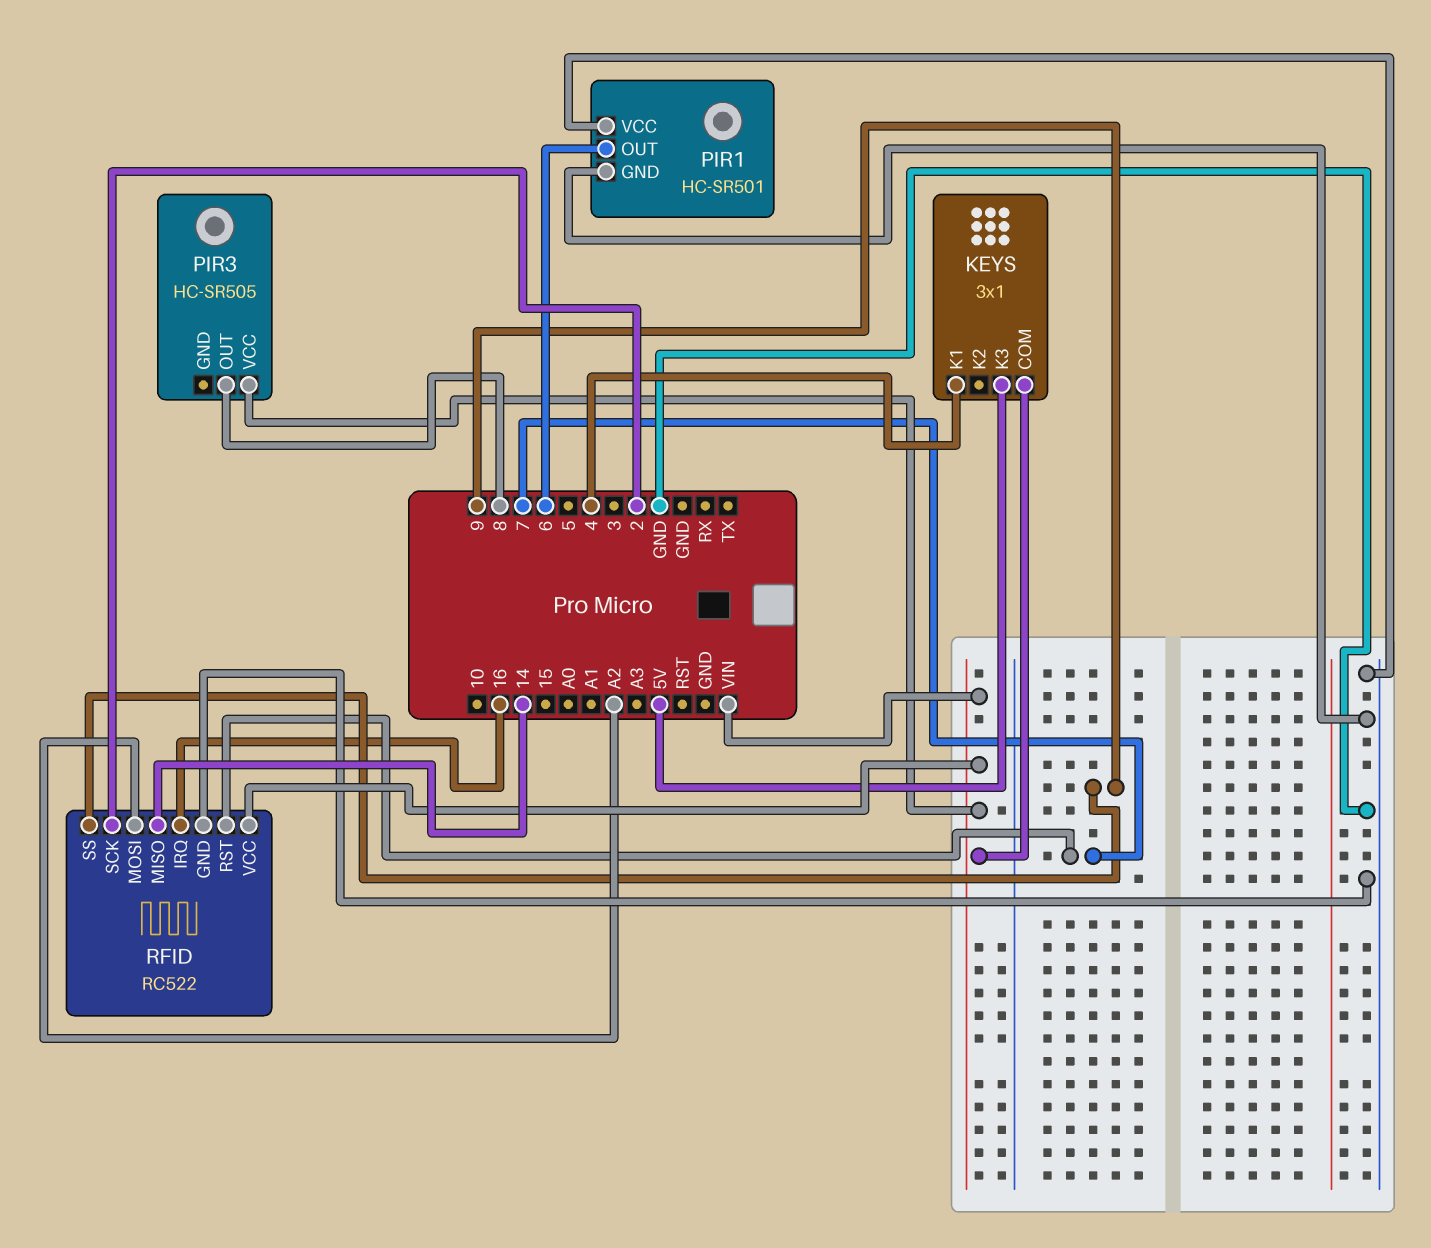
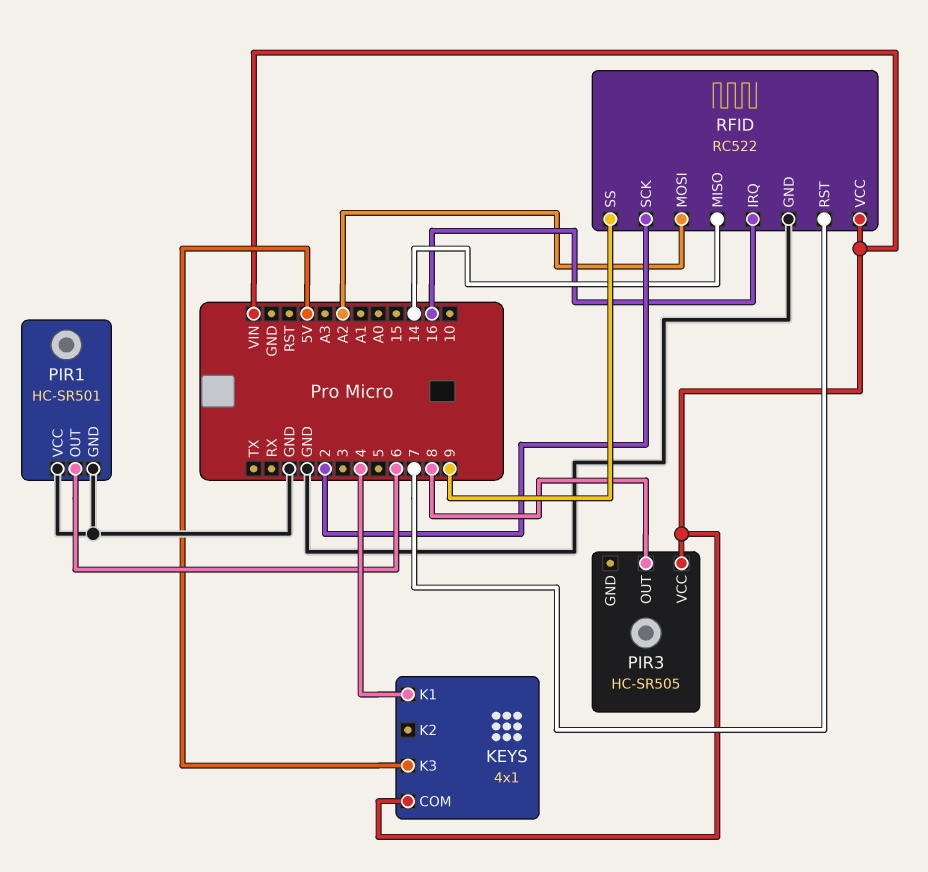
KEYS: 3x1 -> 4x1

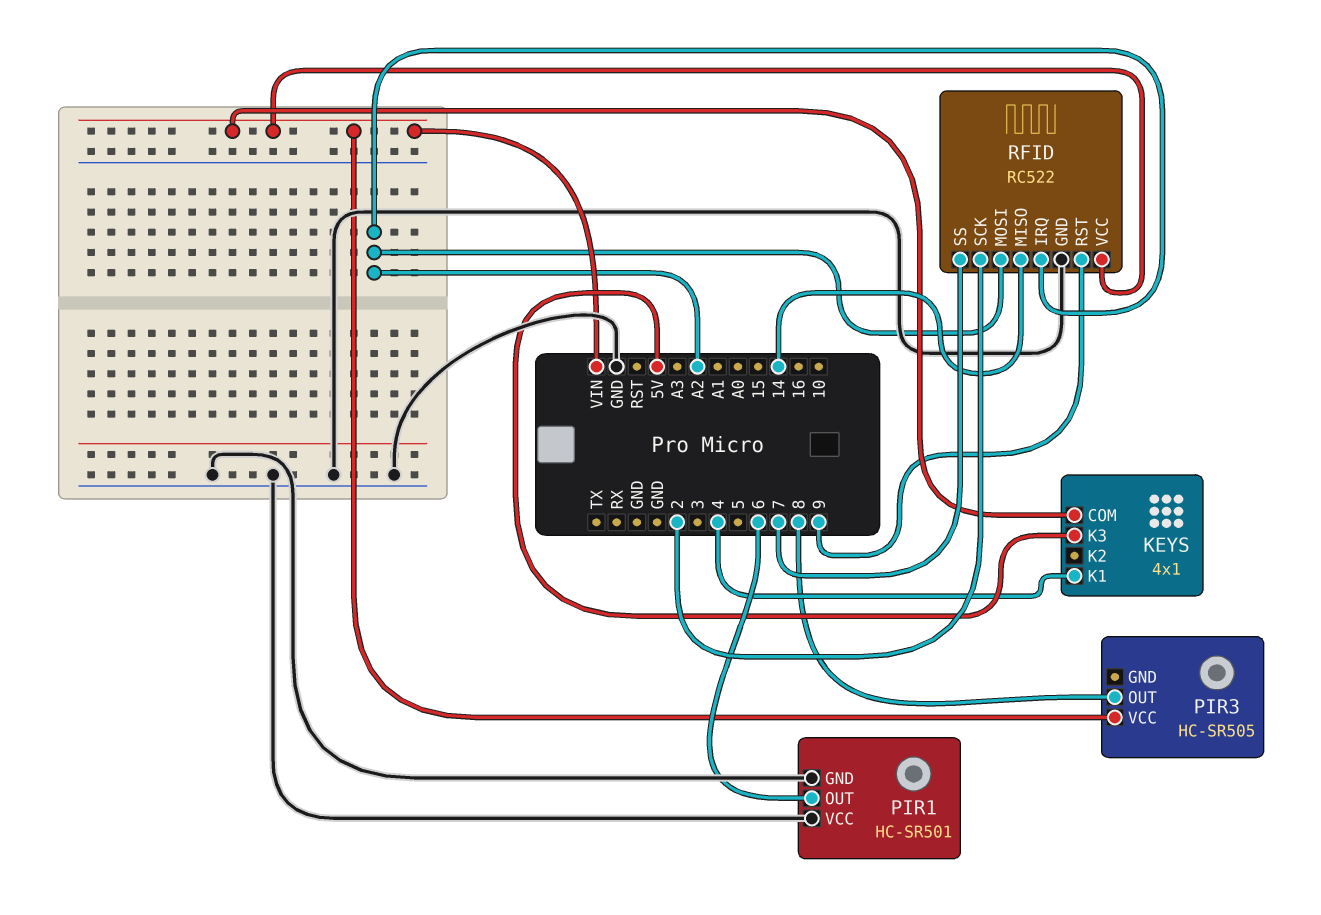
RFID pin IRQ: 16 -> A2
RFID pin RST: 7 -> 9
RFID pin SS: 9 -> 7

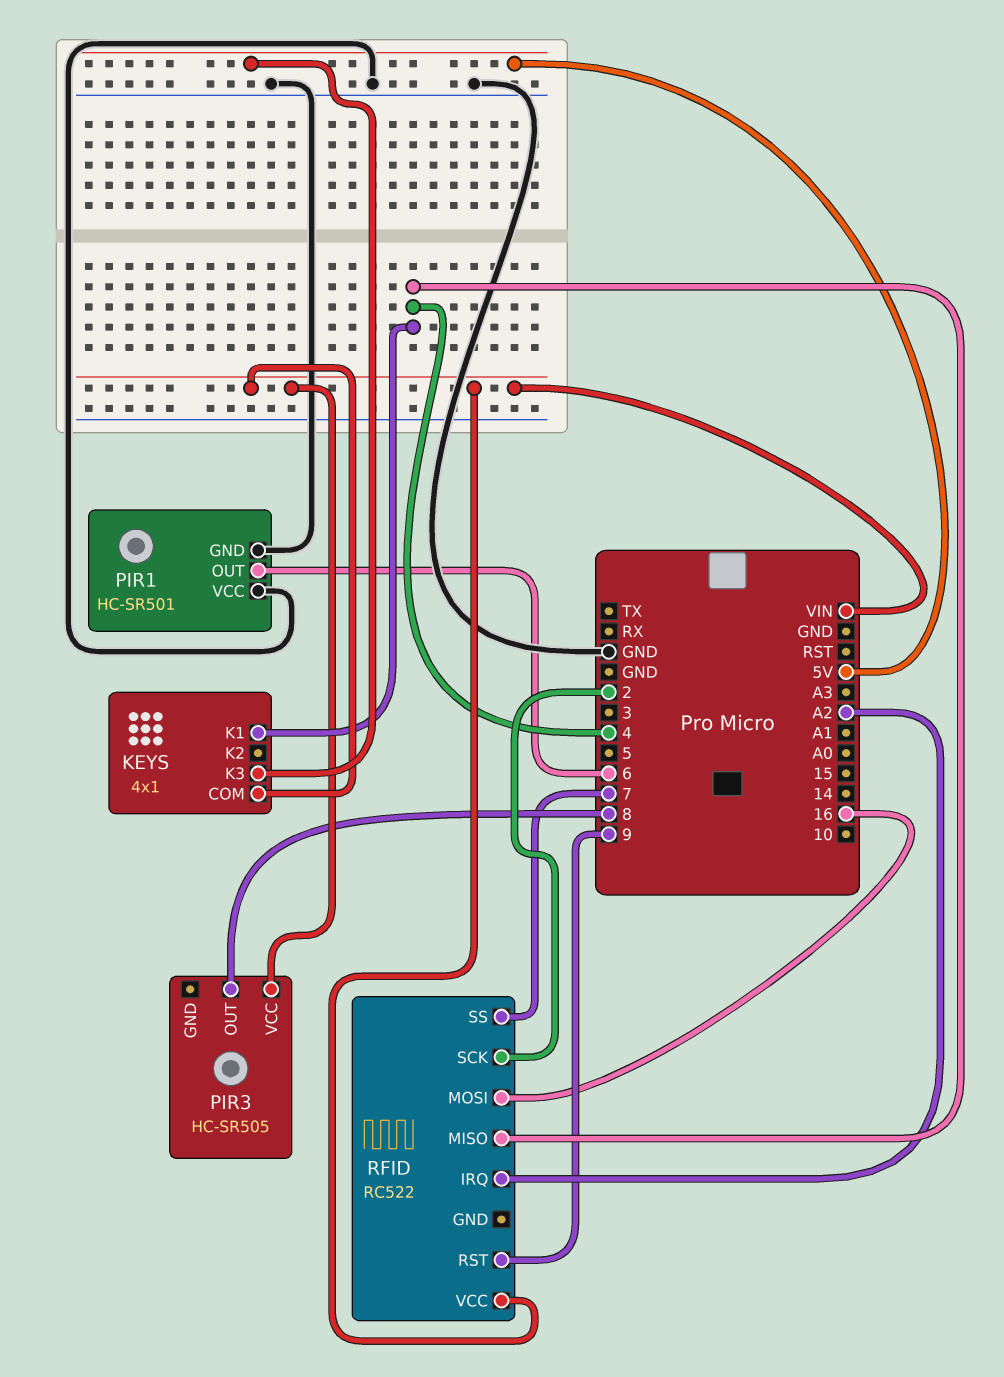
RFID pin GND: GND -> none
RFID pin MISO: 14 -> 4
RFID pin MOSI: A2 -> 16

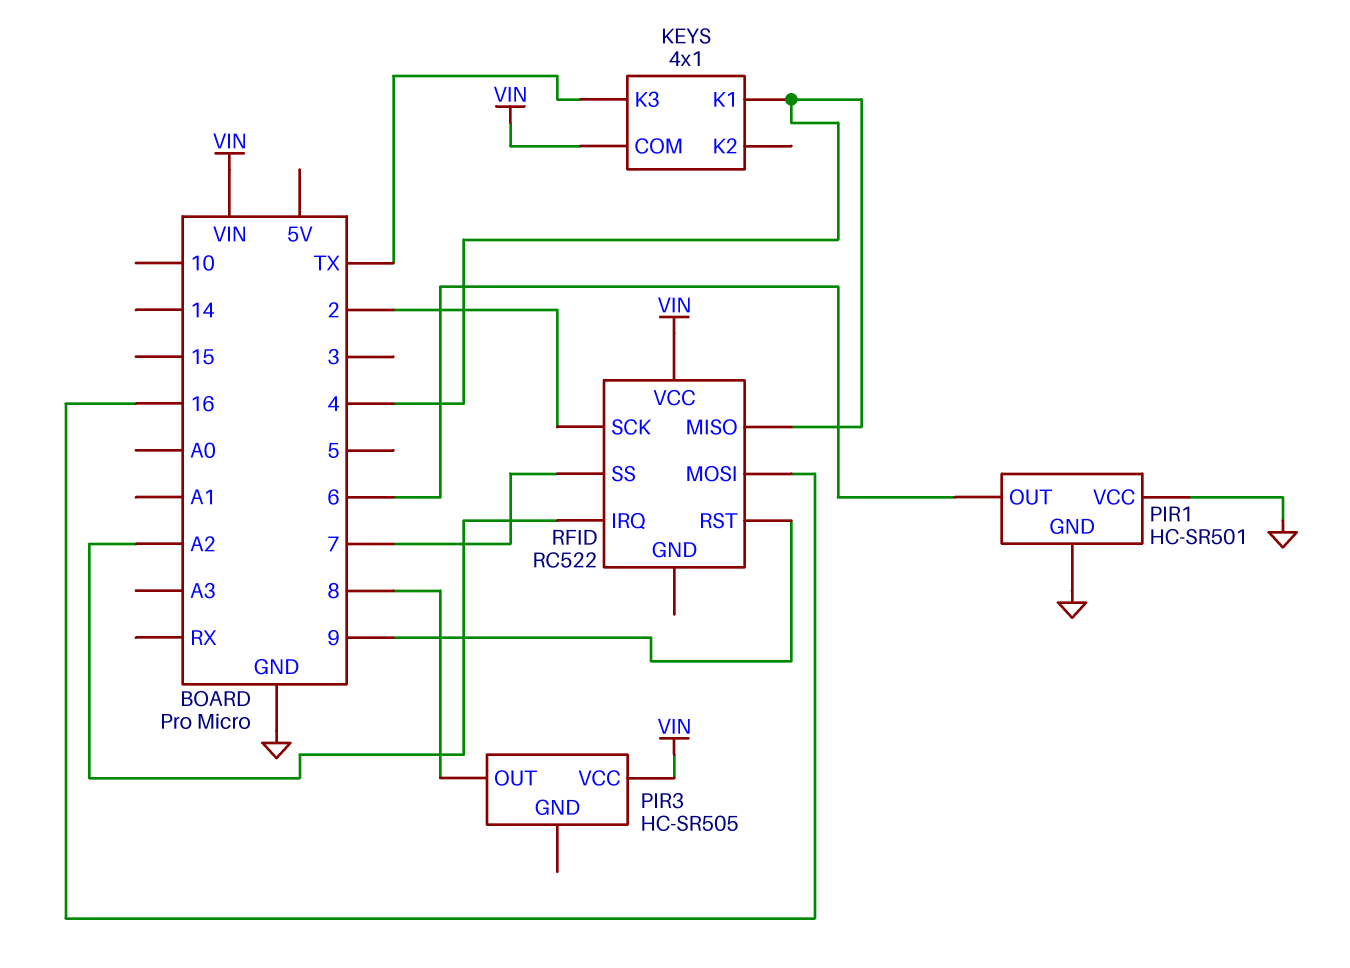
KEYS pin K3: 5V -> TX

